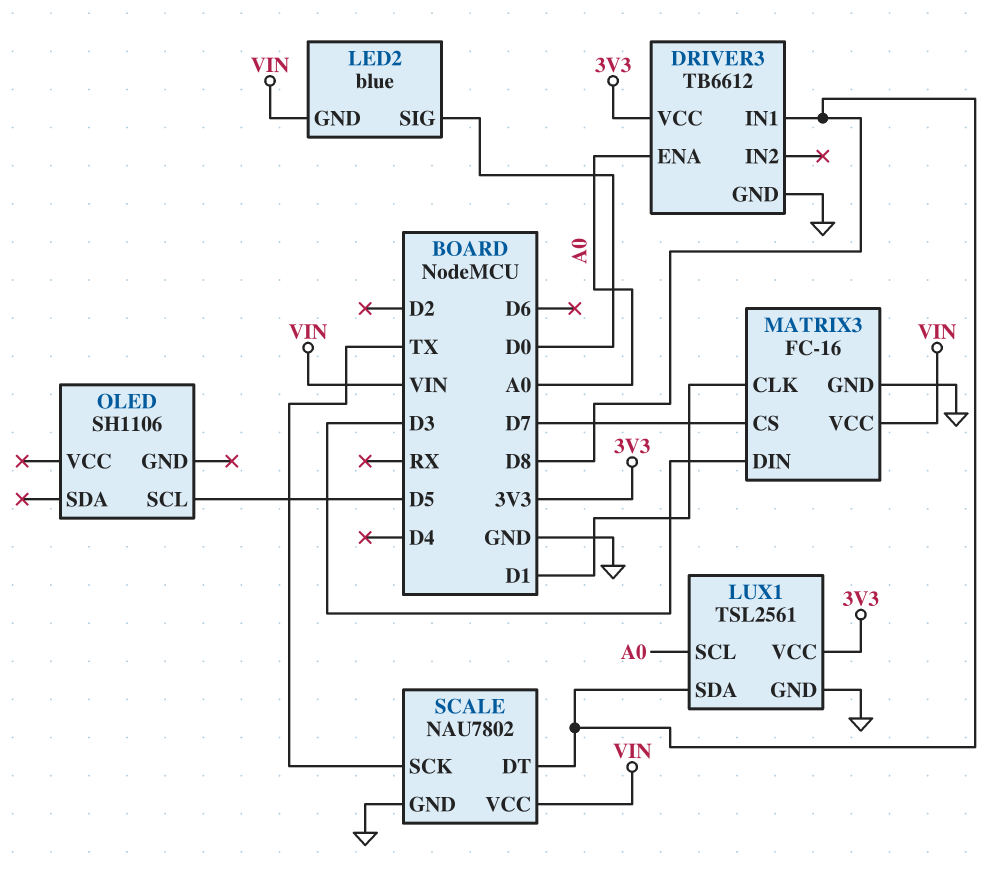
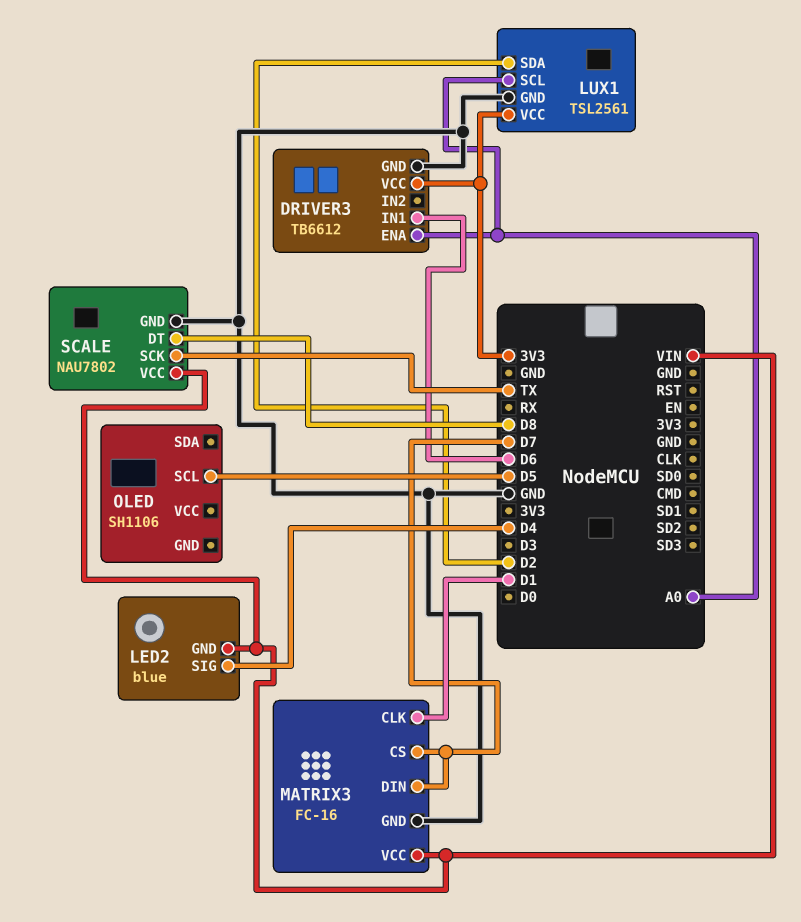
DRIVER3 pin IN1: D8 -> D6
LED2 pin SIG: D0 -> D4
LUX1 pin SDA: D8 -> D2
MATRIX3 pin DIN: D3 -> D7

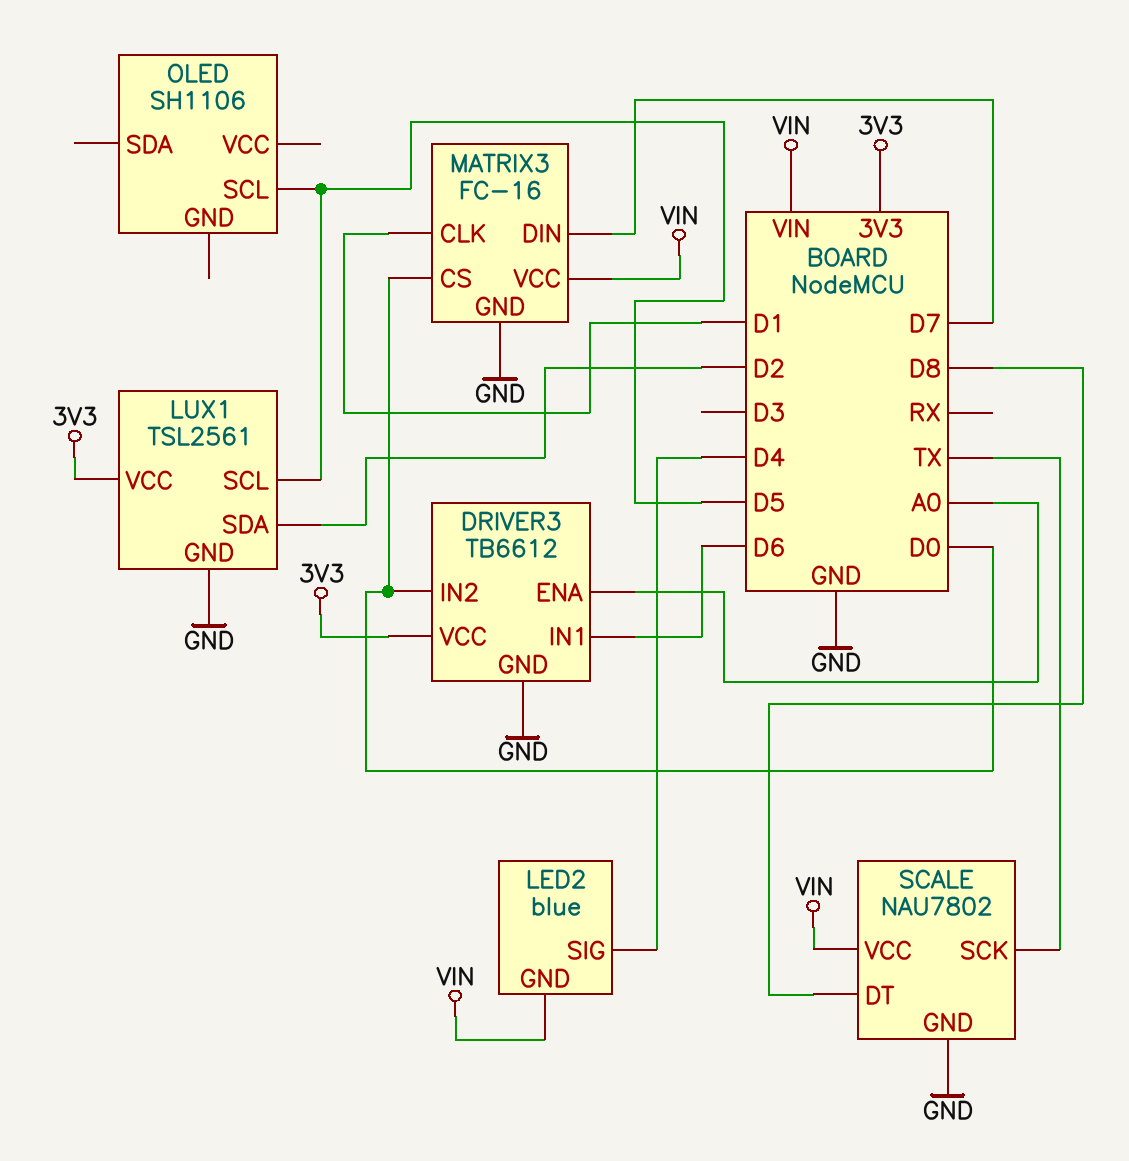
DRIVER3 pin IN2: none -> D0
LUX1 pin SCL: A0 -> D5
MATRIX3 pin CS: D7 -> D0

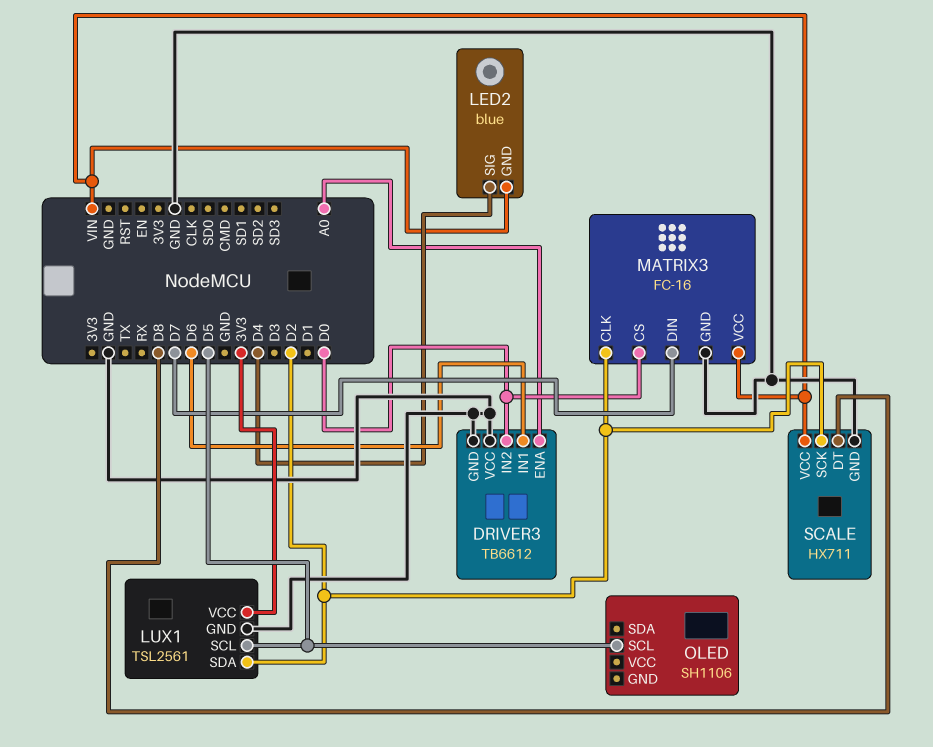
DRIVER3 pin VCC: 3V3 -> GND
MATRIX3 pin CLK: D1 -> D2
SCALE: NAU7802 -> HX711
SCALE pin SCK: TX -> D2

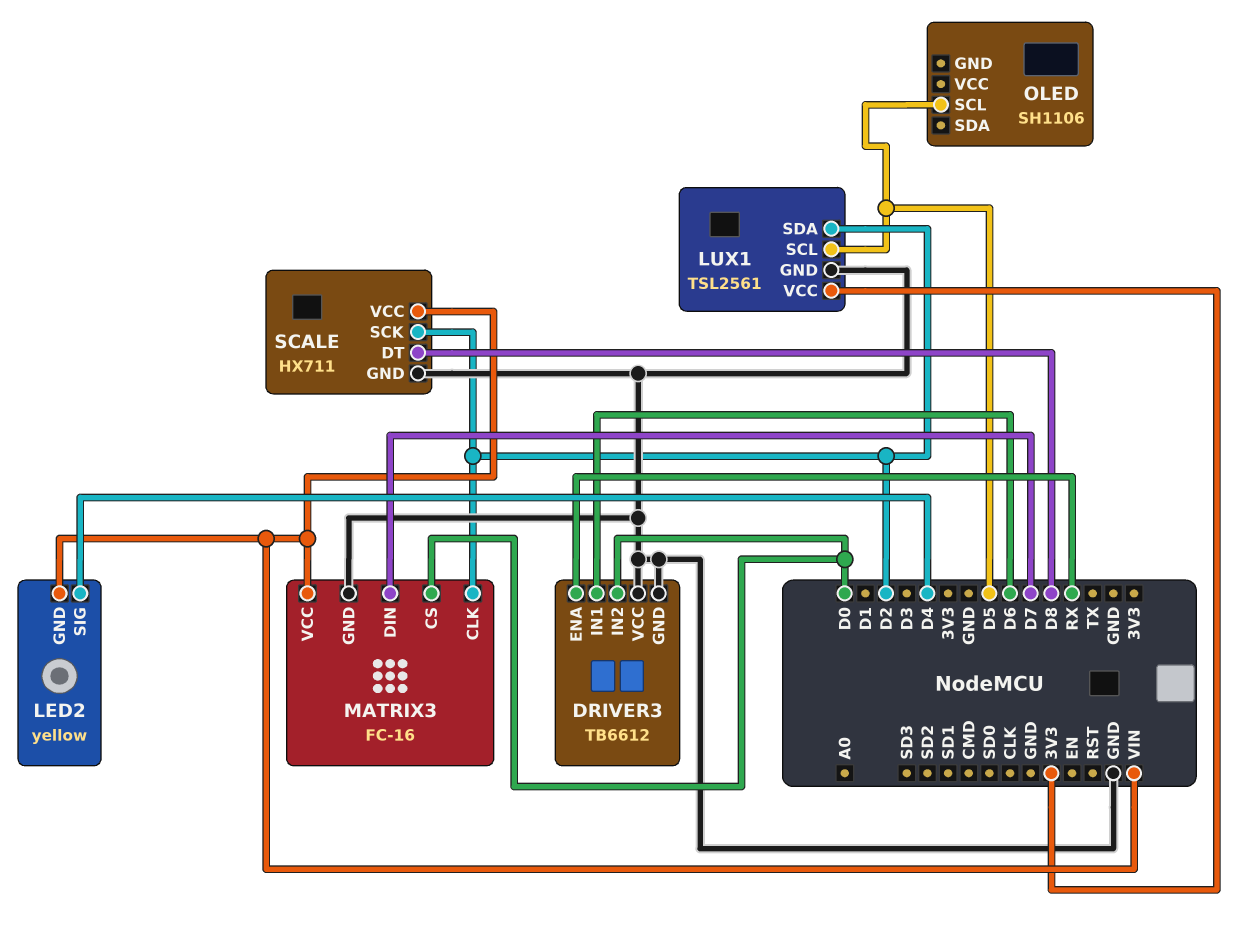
DRIVER3 pin ENA: A0 -> RX
LED2: blue -> yellow

